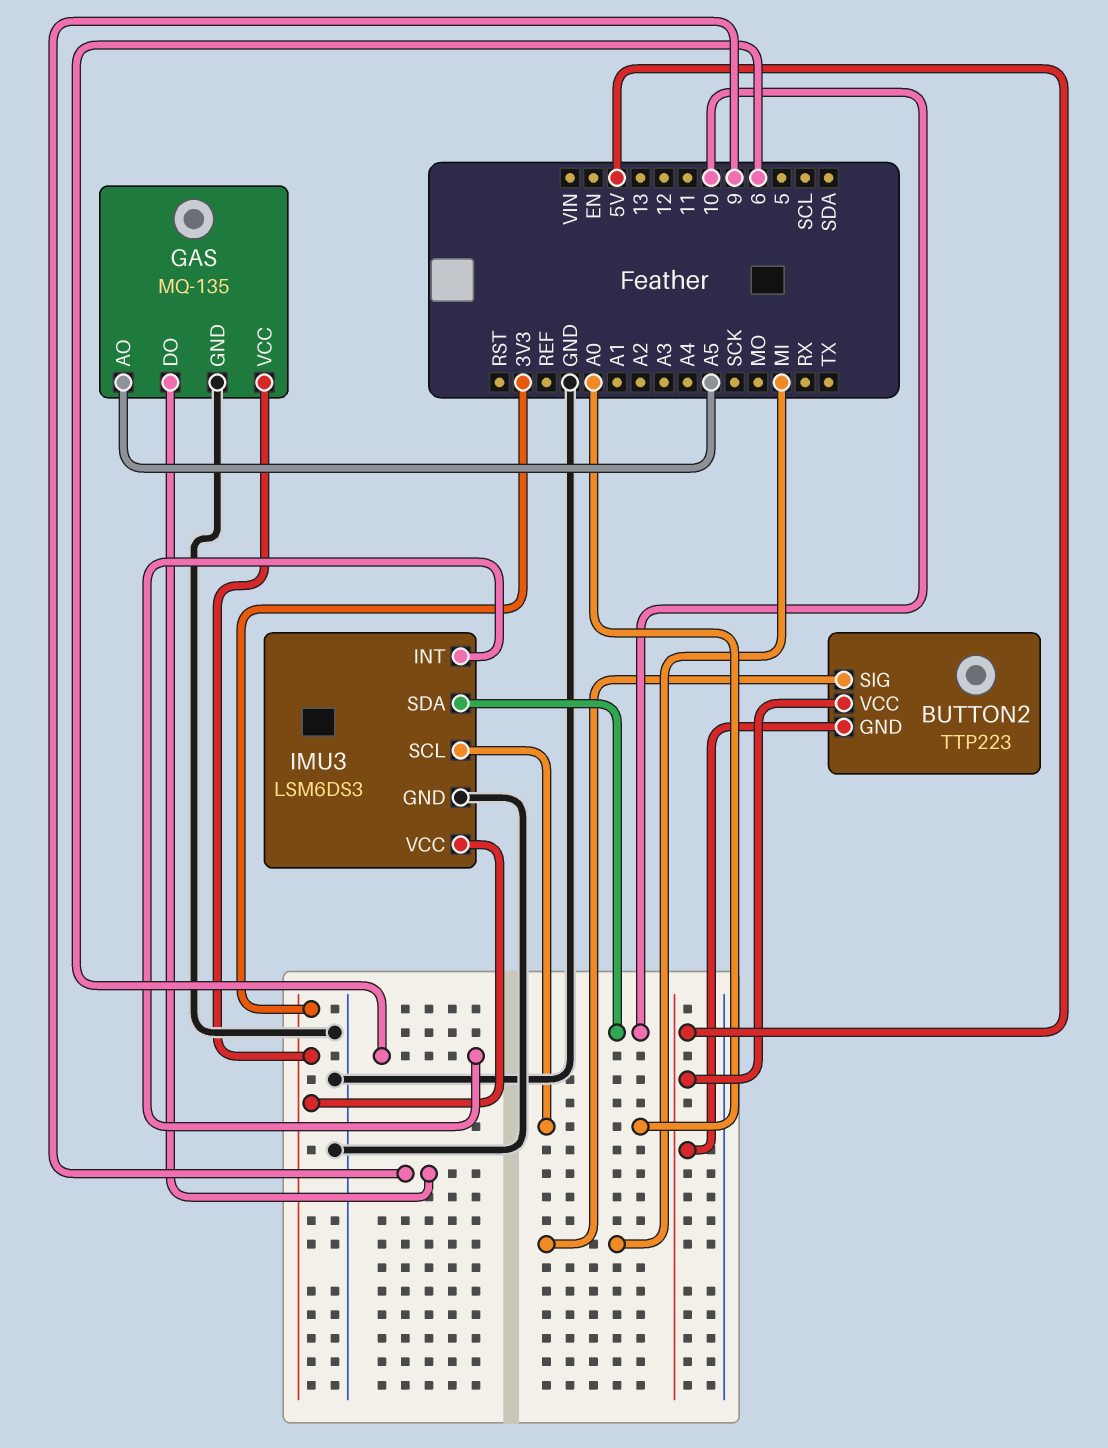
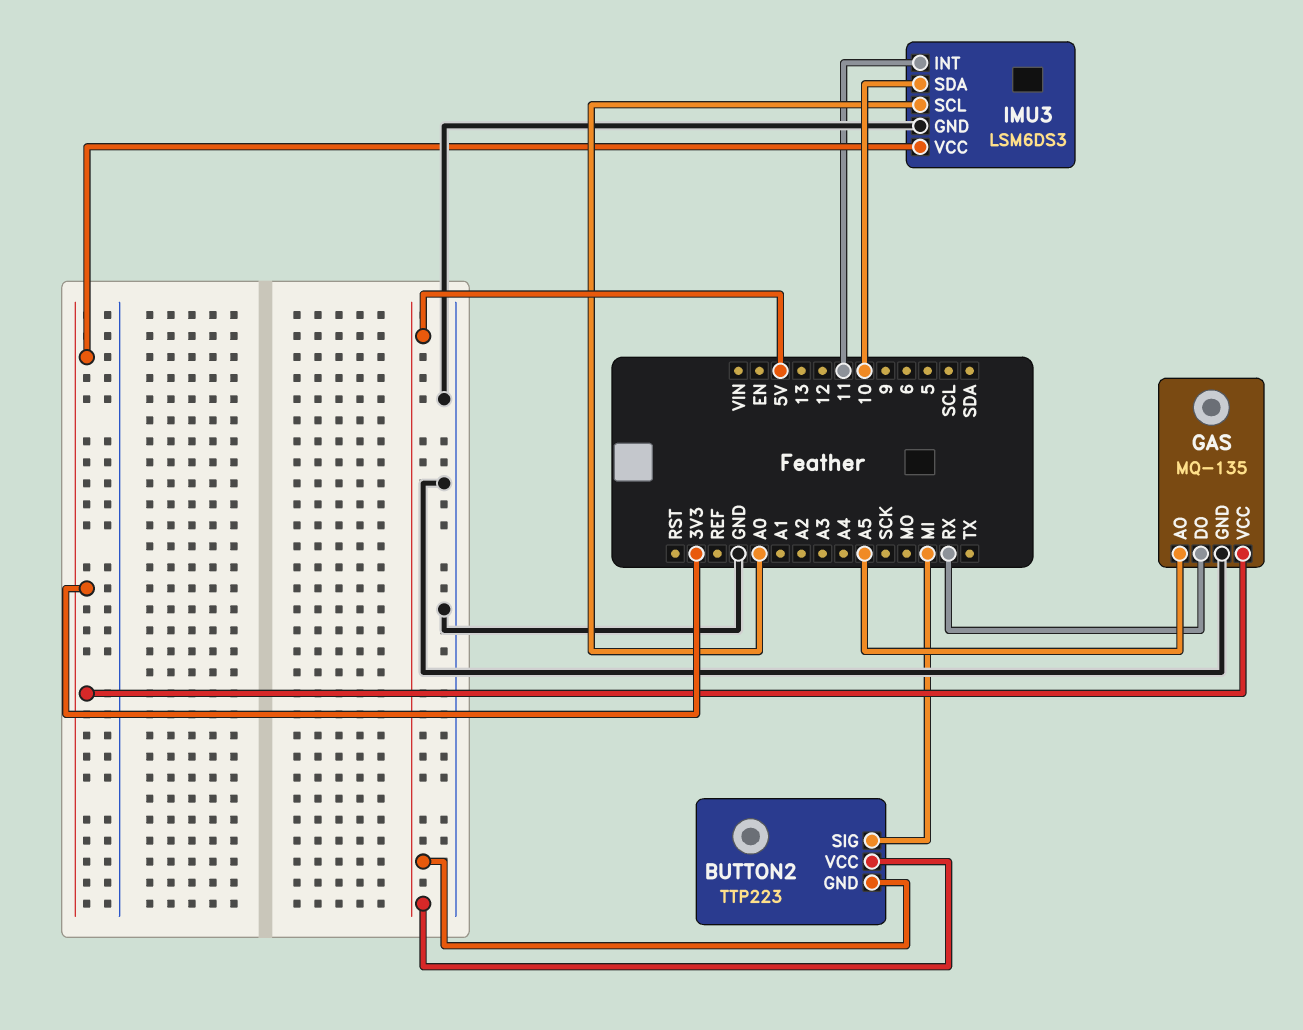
GAS pin DO: 9 -> RX
IMU3 pin INT: 6 -> 11

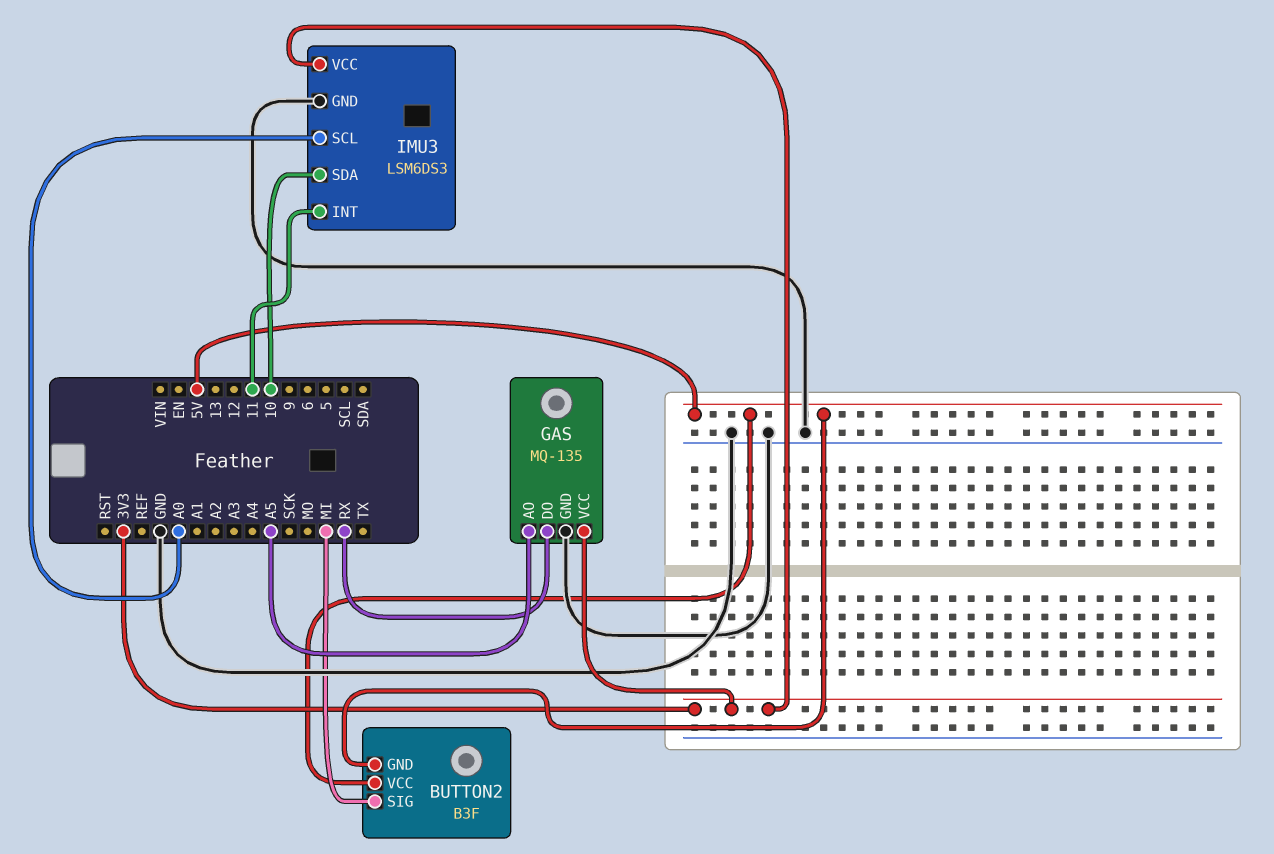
BUTTON2: TTP223 -> B3F

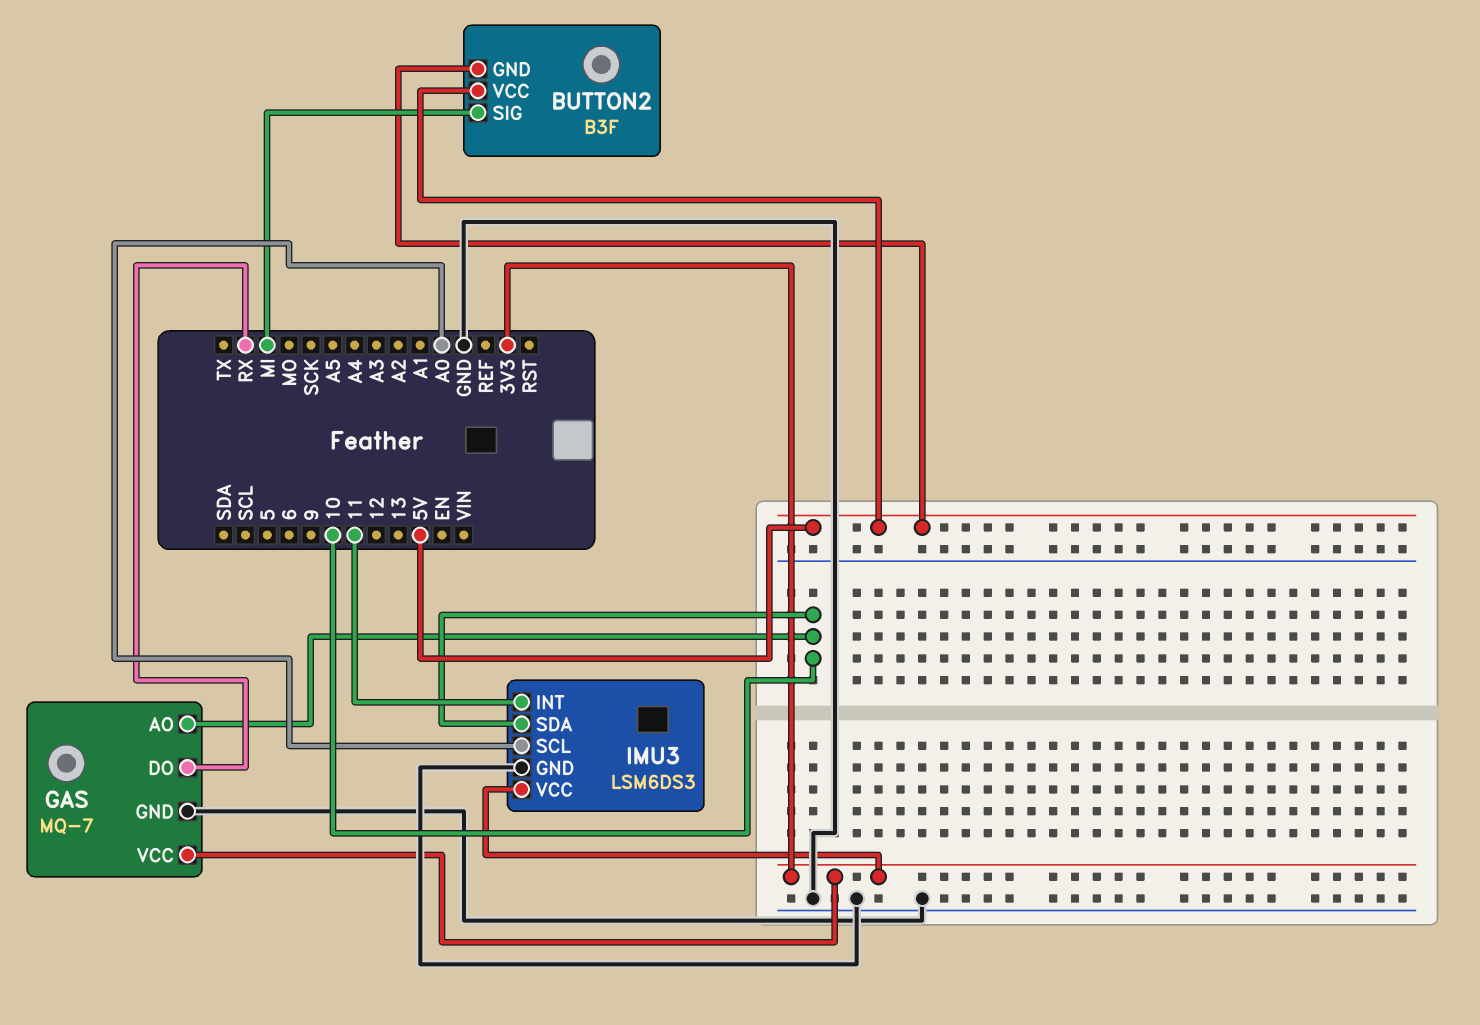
GAS: MQ-135 -> MQ-7
GAS pin AO: A5 -> 10

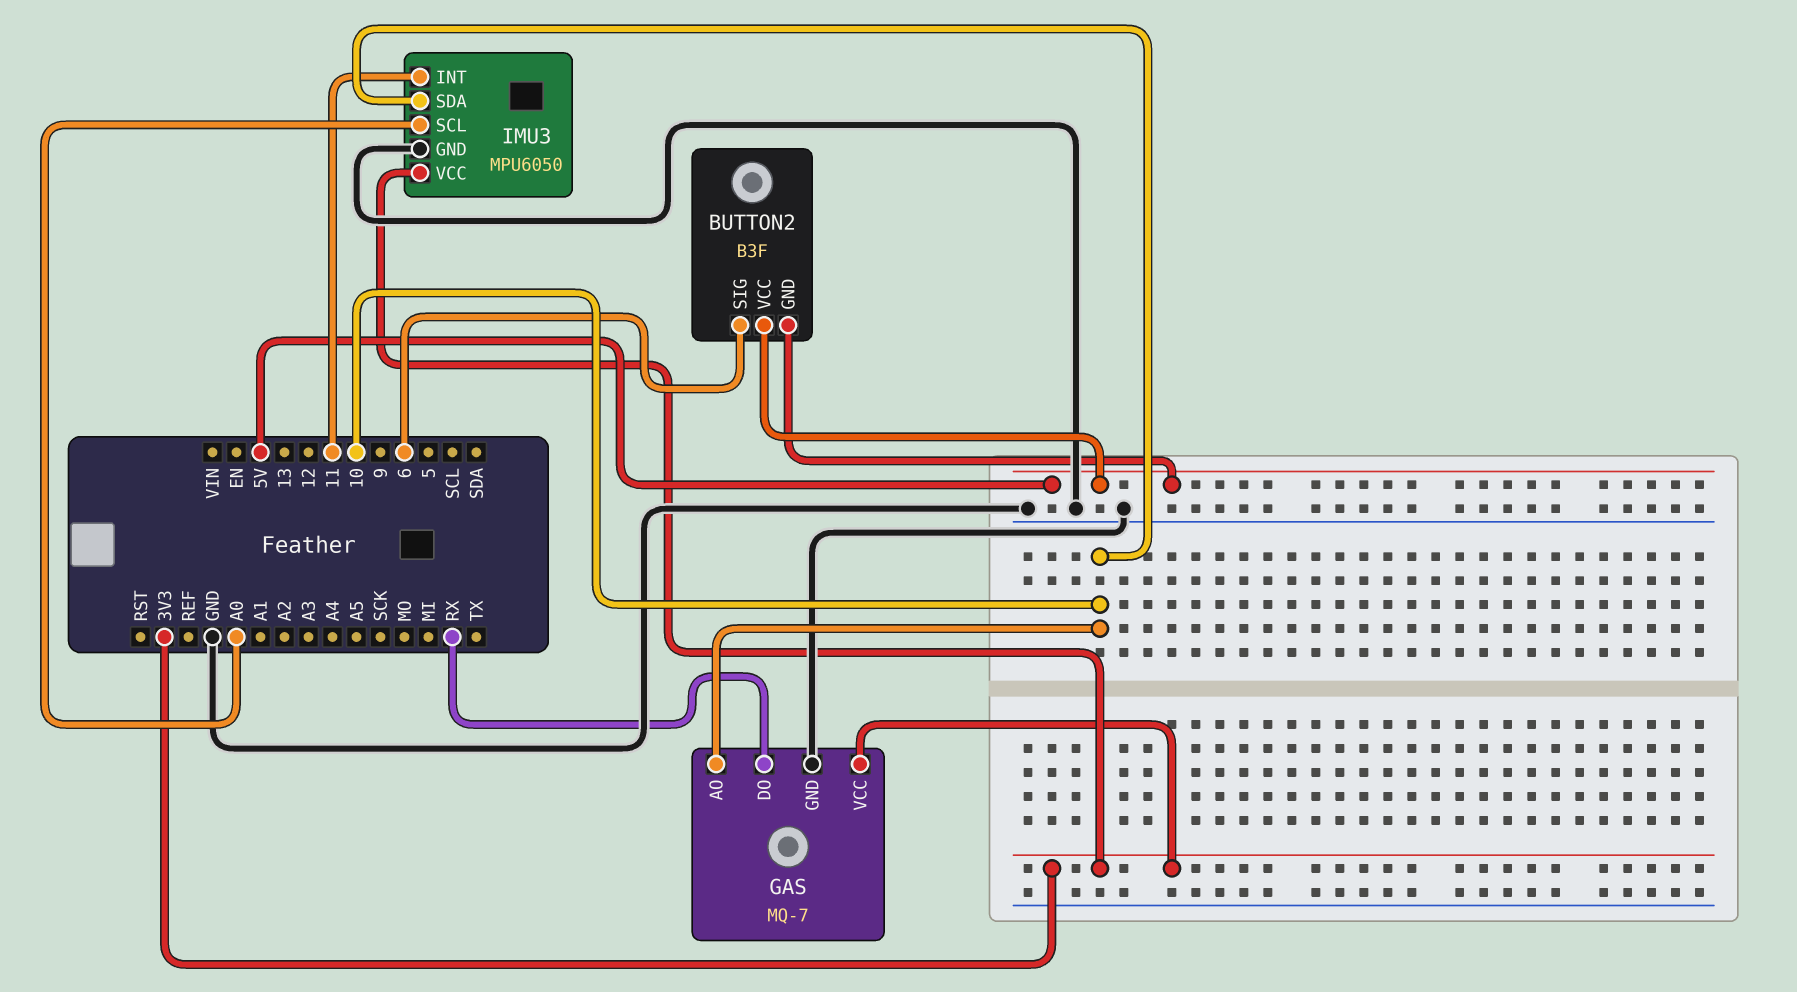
BUTTON2 pin SIG: MI -> 6
IMU3: LSM6DS3 -> MPU6050

